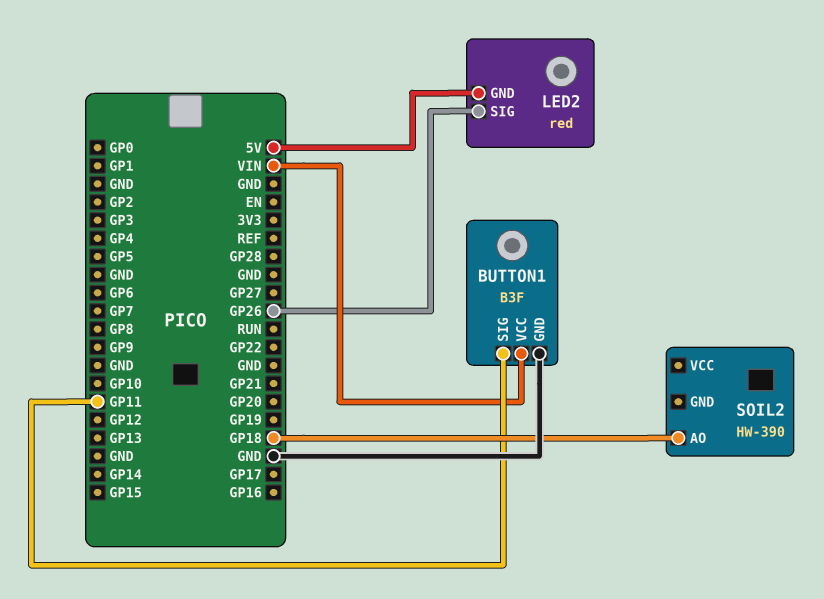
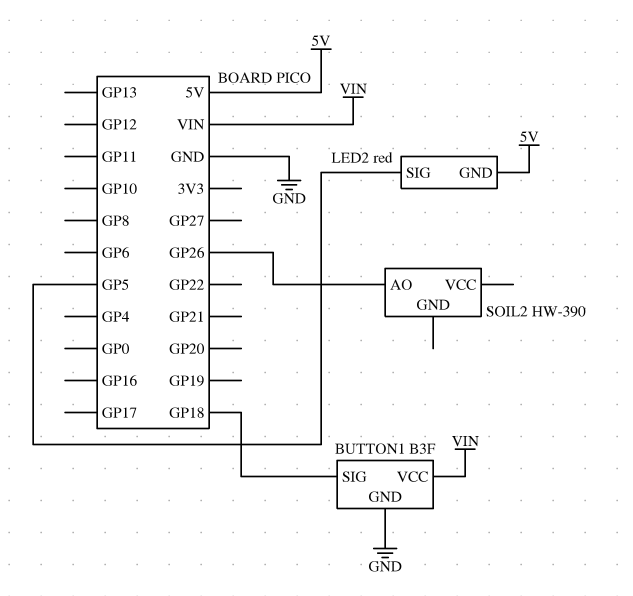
BUTTON1 pin SIG: GP11 -> GP18
LED2 pin SIG: GP26 -> GP5
SOIL2 pin AO: GP18 -> GP26

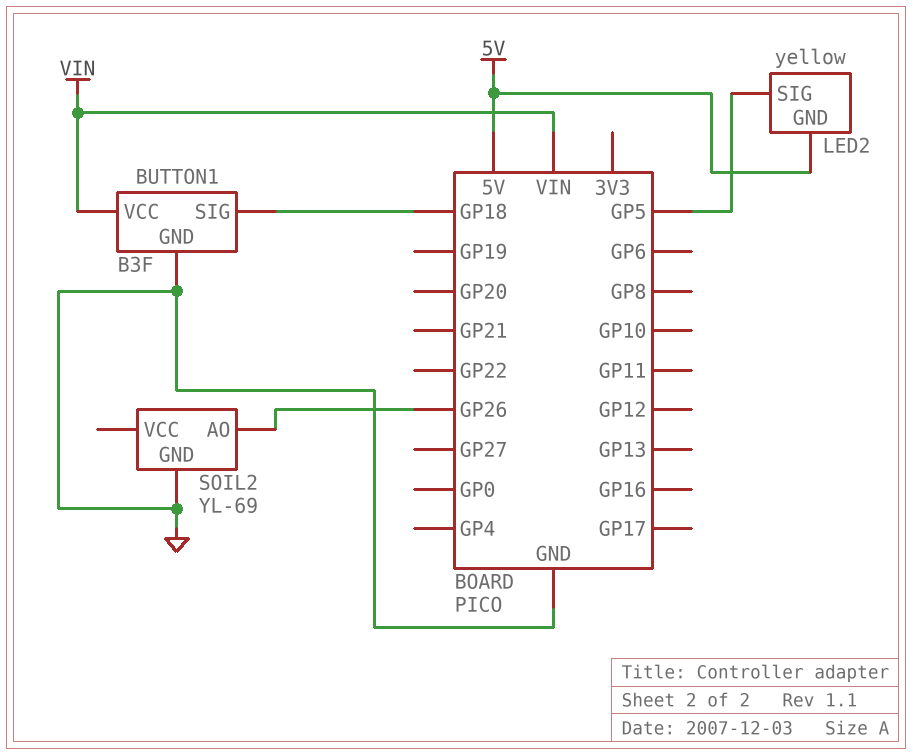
LED2: red -> yellow
SOIL2: HW-390 -> YL-69
SOIL2 pin GND: none -> GND

